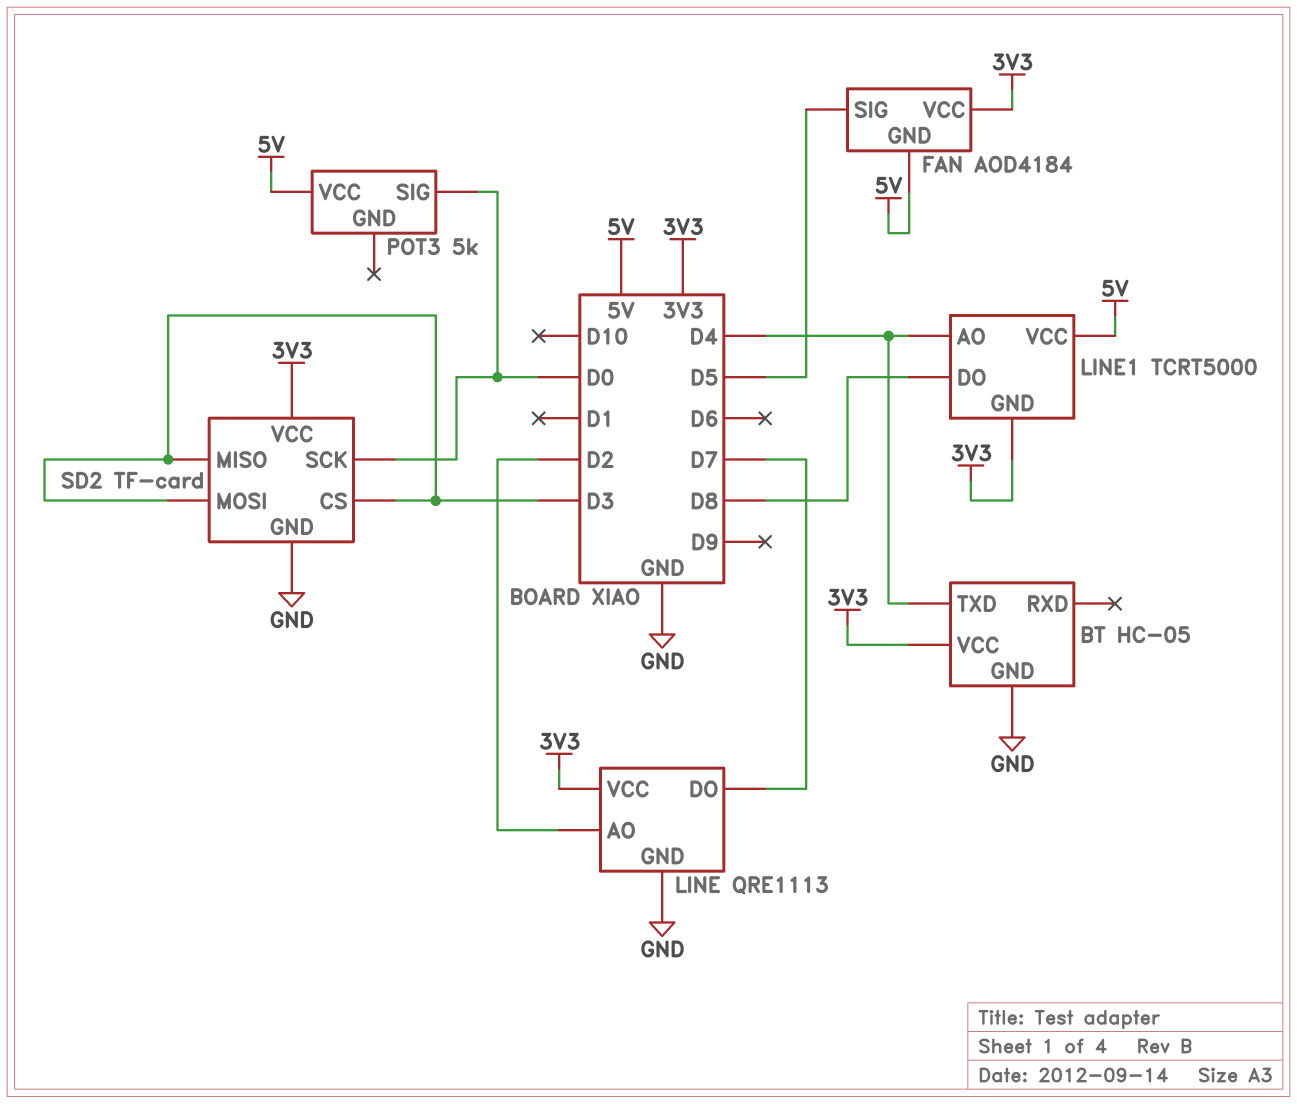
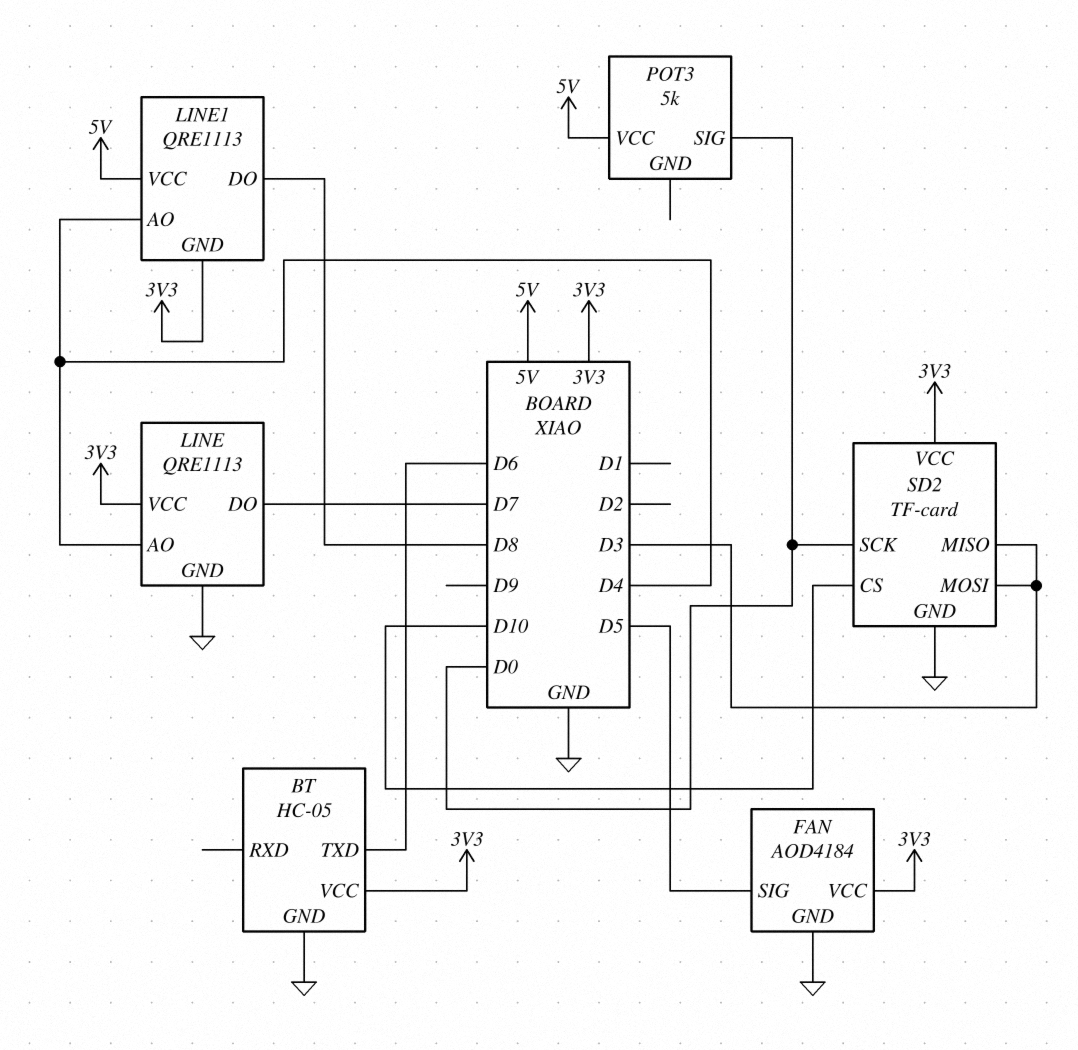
BT pin TXD: D4 -> D6
FAN pin GND: 5V -> GND
LINE pin AO: D2 -> D4
LINE1: TCRT5000 -> QRE1113
SD2 pin CS: D3 -> D10

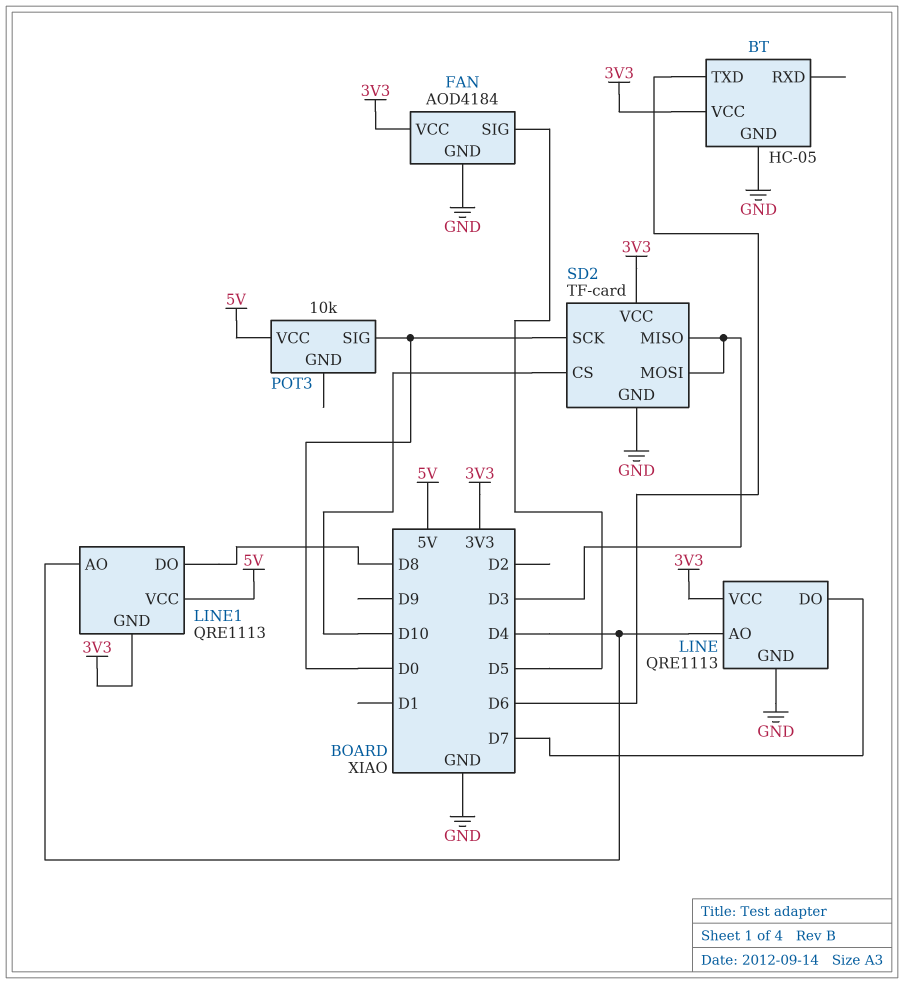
POT3: 5k -> 10k

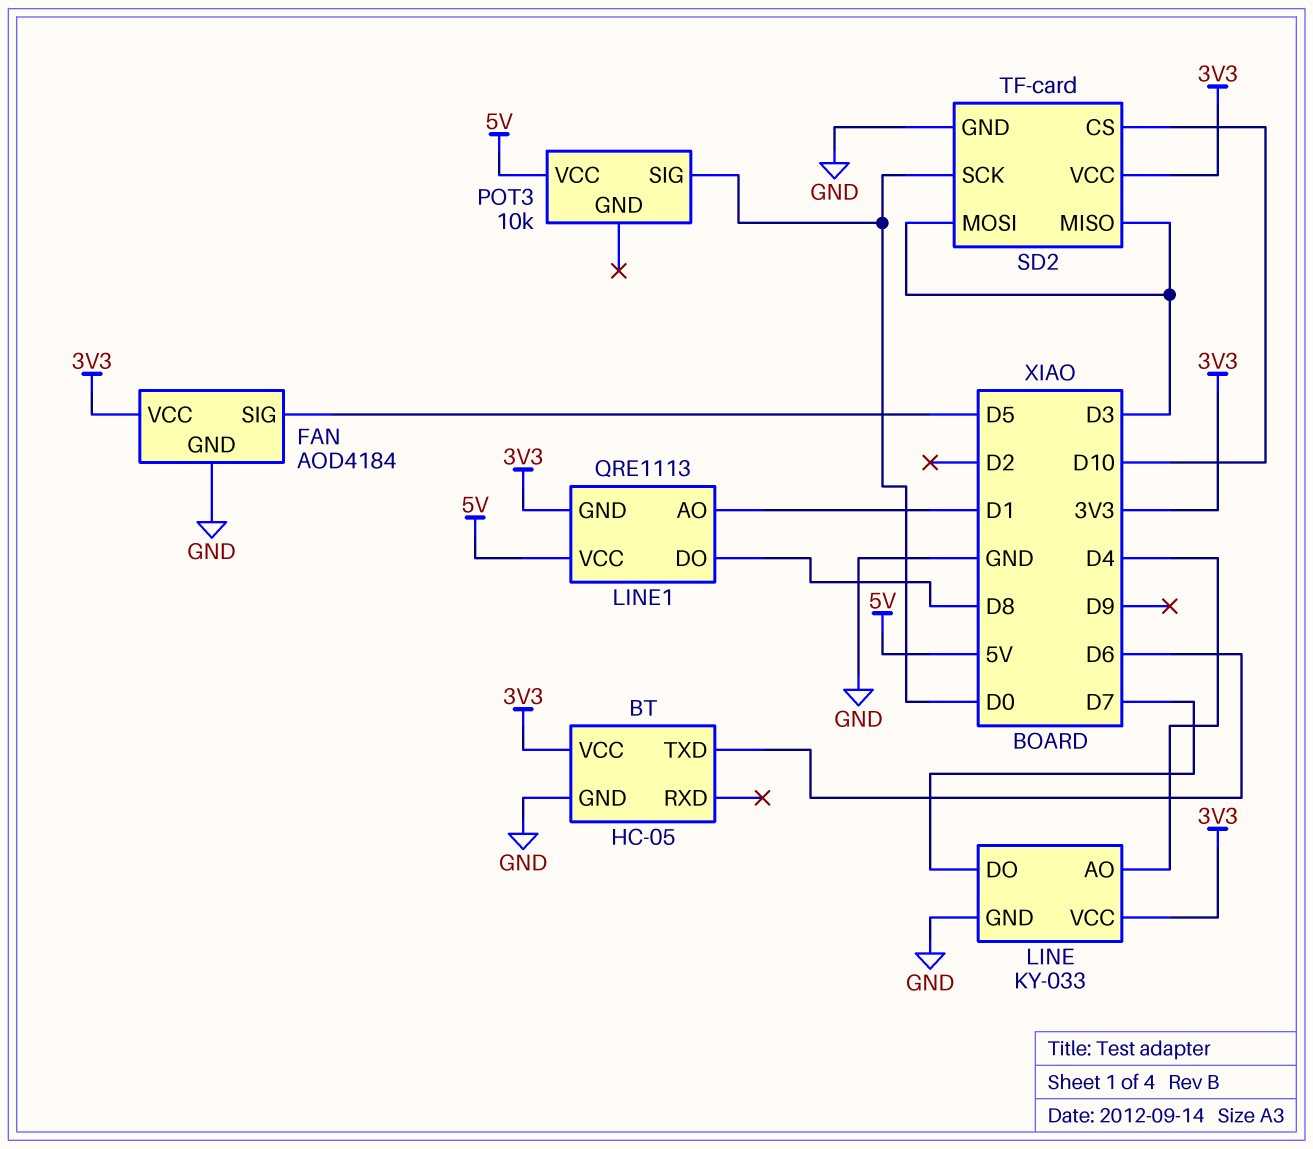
LINE: QRE1113 -> KY-033
LINE1 pin AO: D4 -> D1

